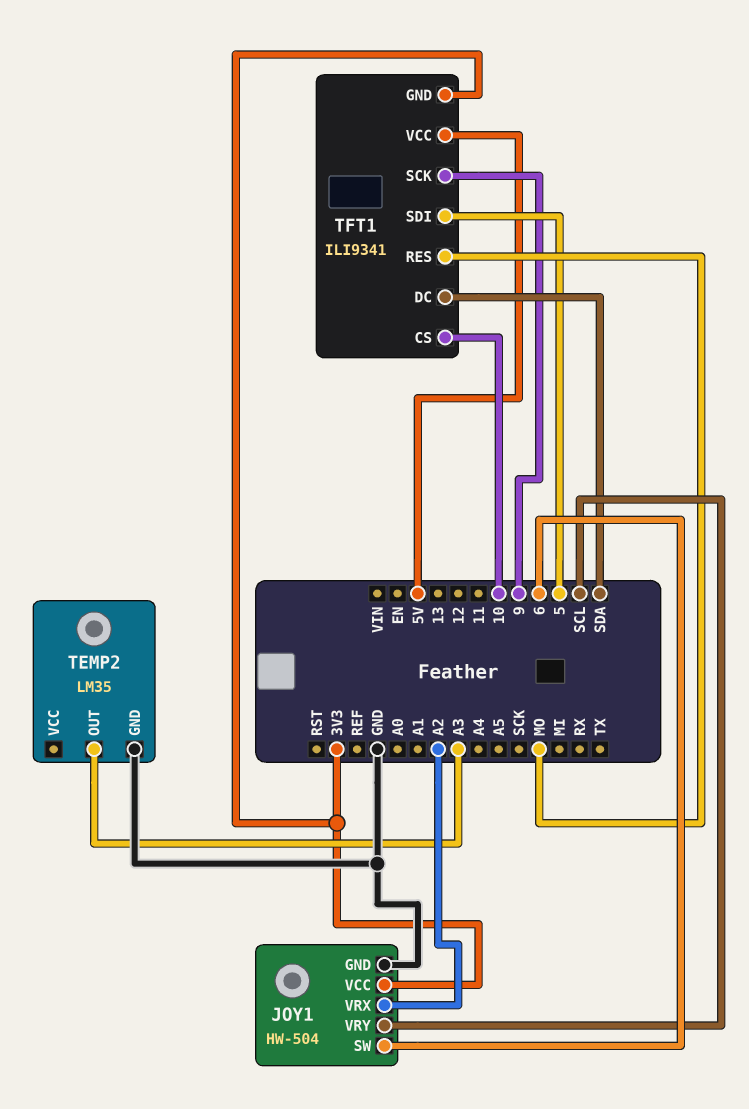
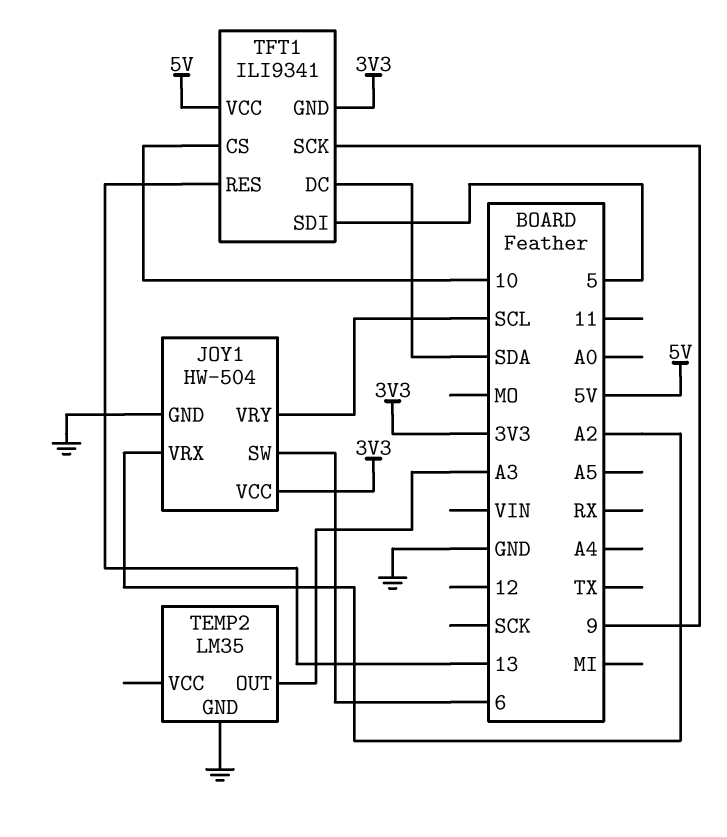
TFT1 pin RES: MO -> 13

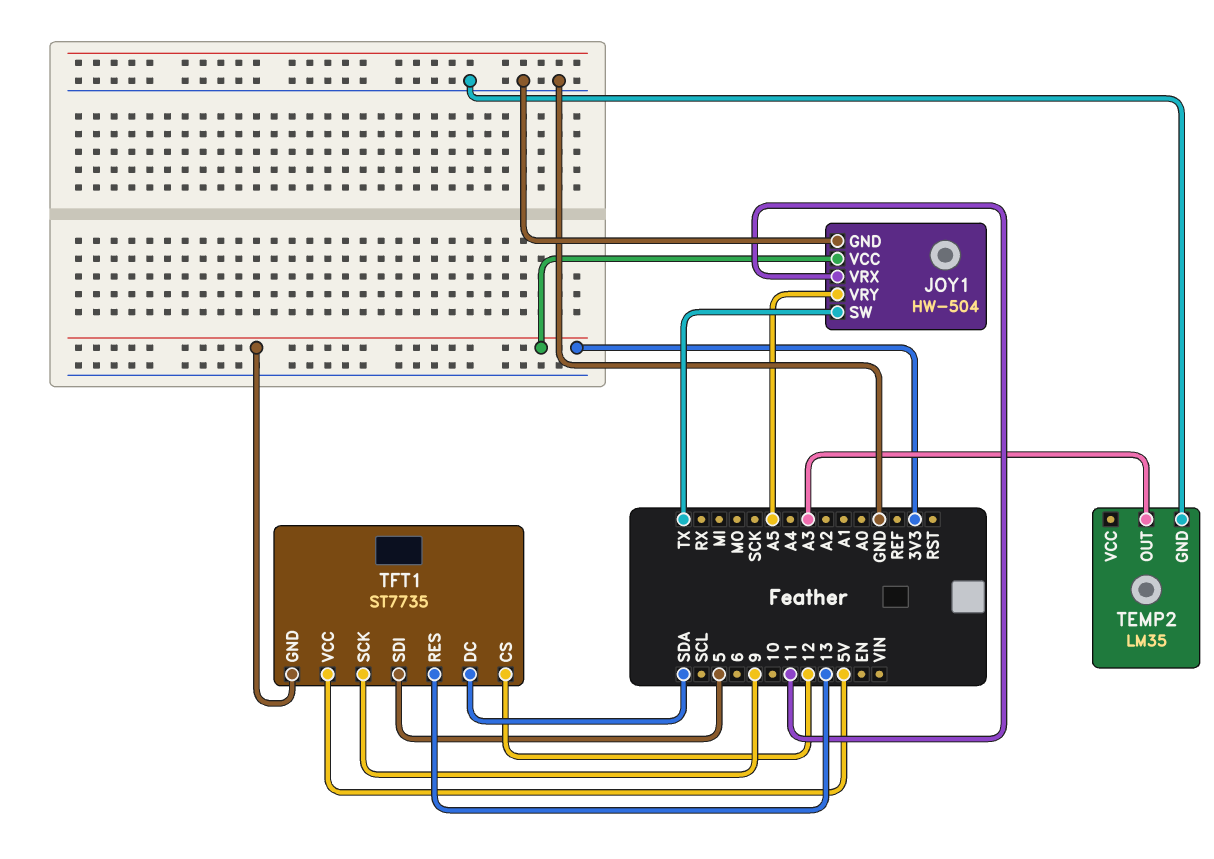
JOY1 pin SW: 6 -> TX
JOY1 pin VRX: A2 -> 11
JOY1 pin VRY: SCL -> A5
TFT1: ILI9341 -> ST7735
TFT1 pin CS: 10 -> 12

